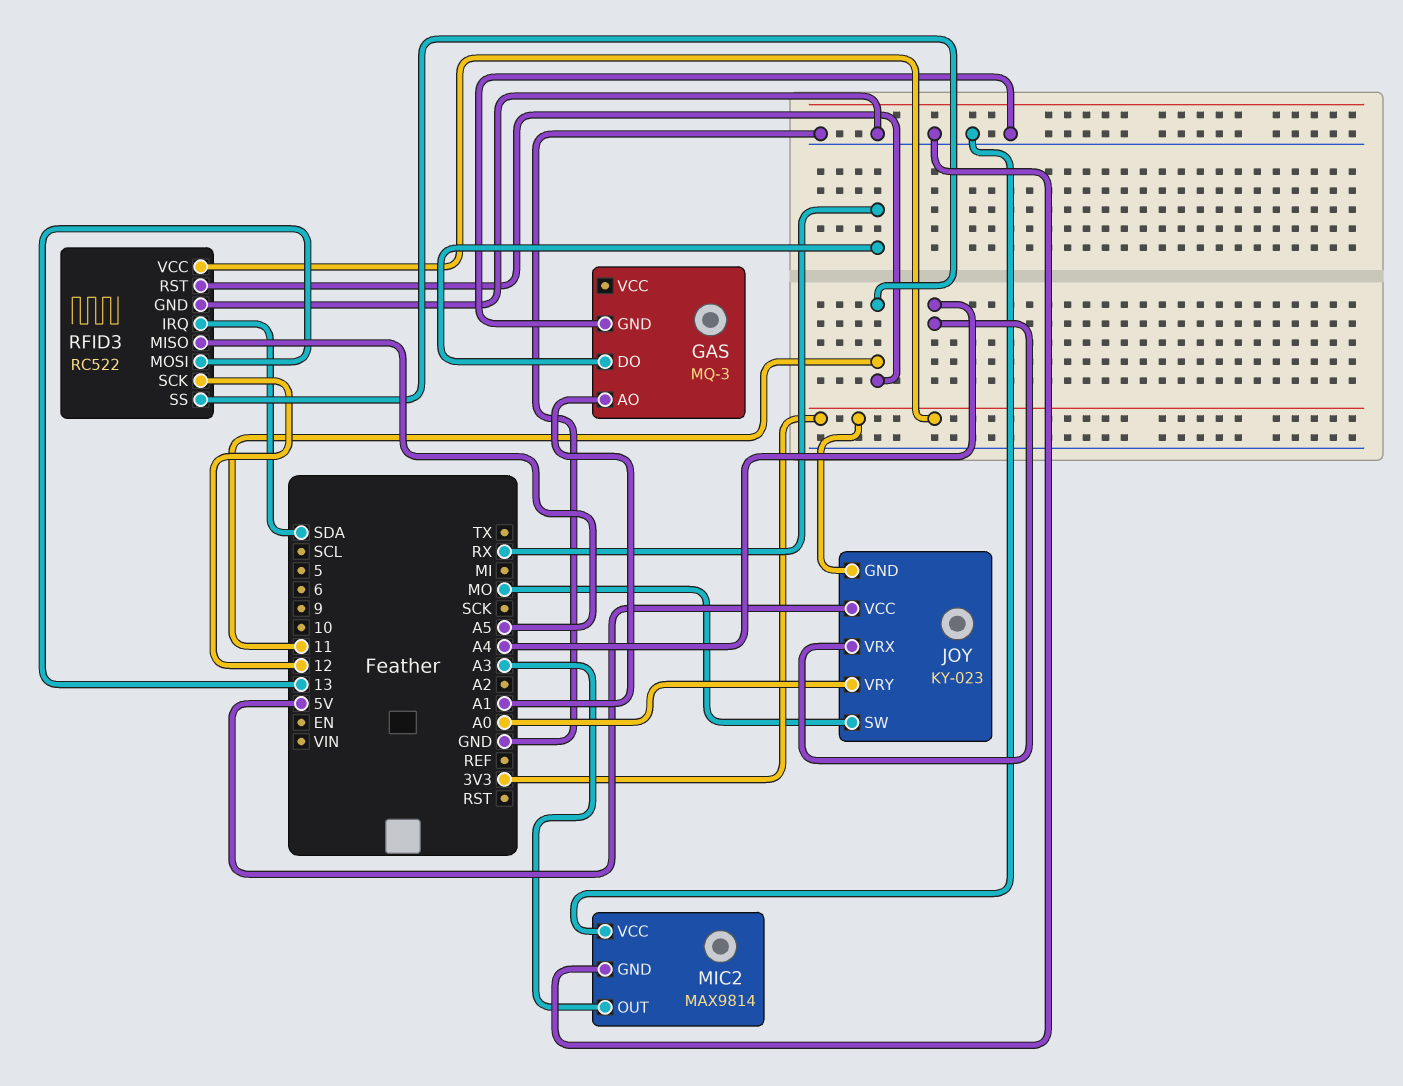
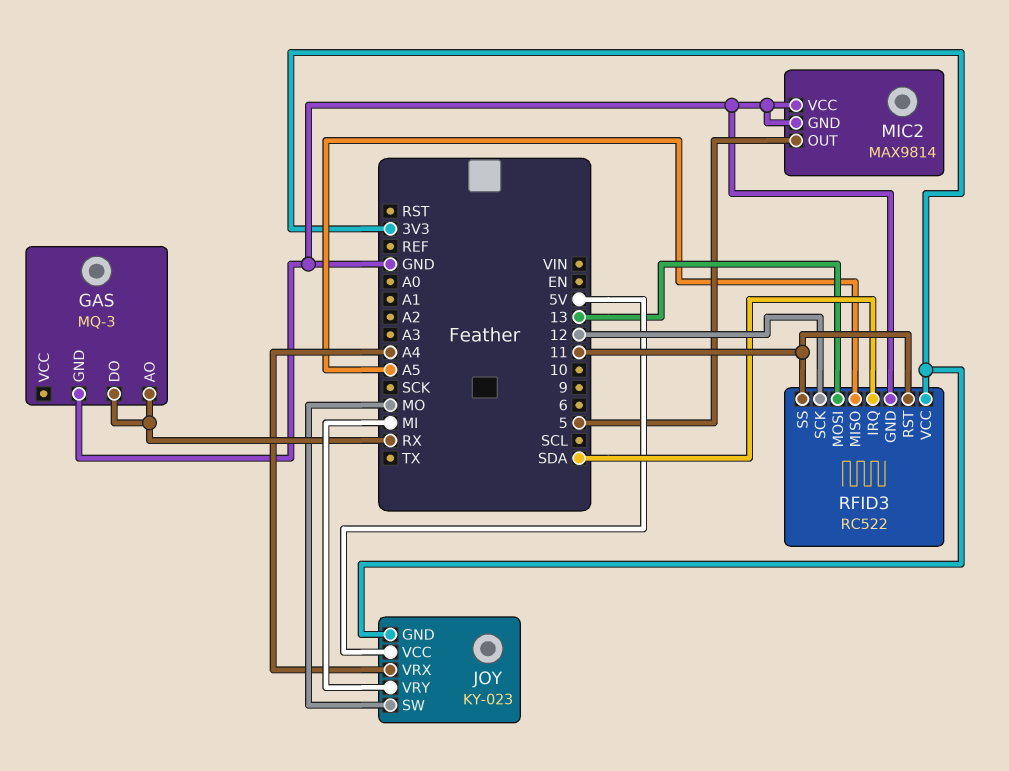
GAS pin AO: A1 -> RX
JOY pin VRY: A0 -> MI
MIC2 pin OUT: A3 -> 5

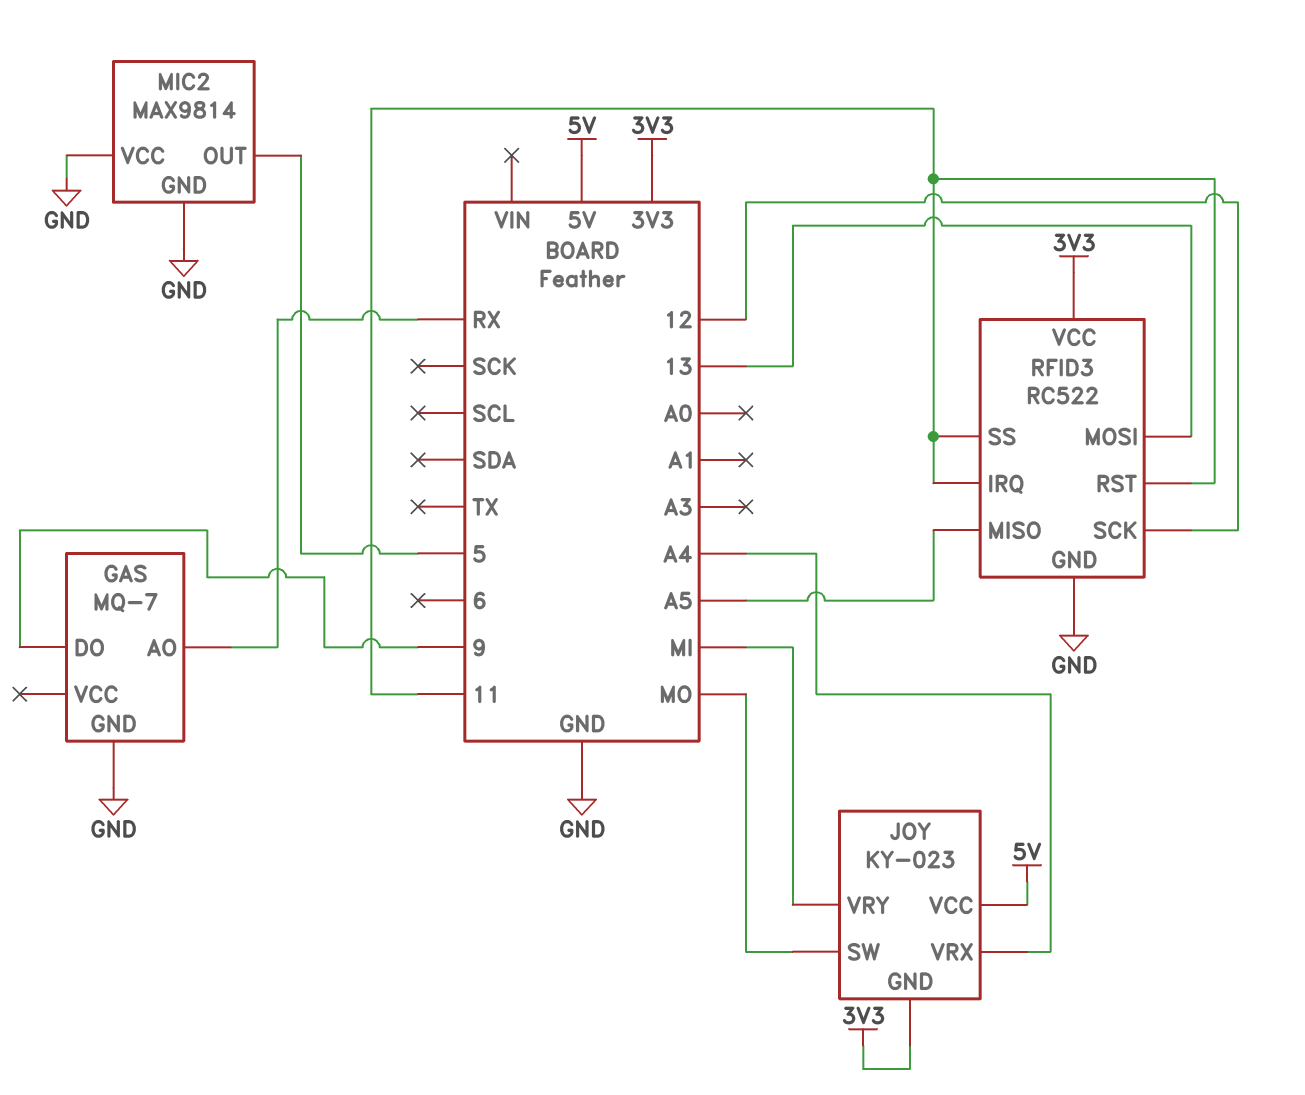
GAS: MQ-3 -> MQ-7
GAS pin DO: RX -> 9
RFID3 pin IRQ: SDA -> 11

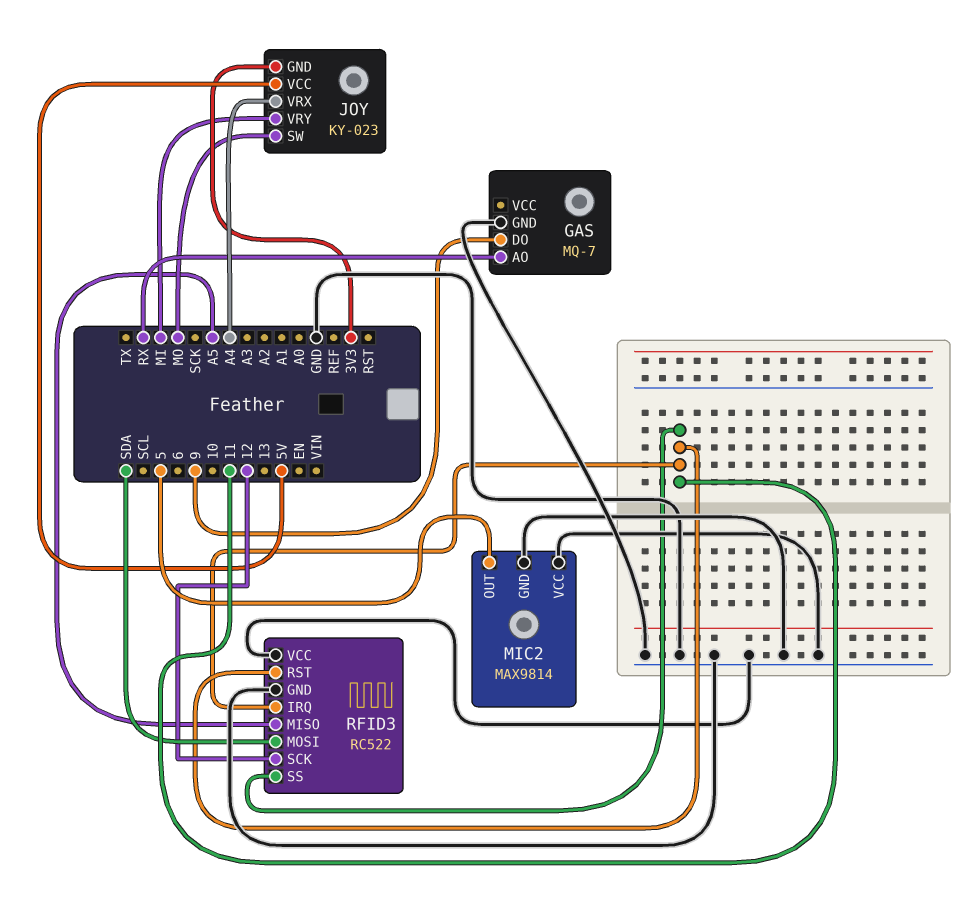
RFID3 pin MOSI: 13 -> SDA
RFID3 pin VCC: 3V3 -> GND

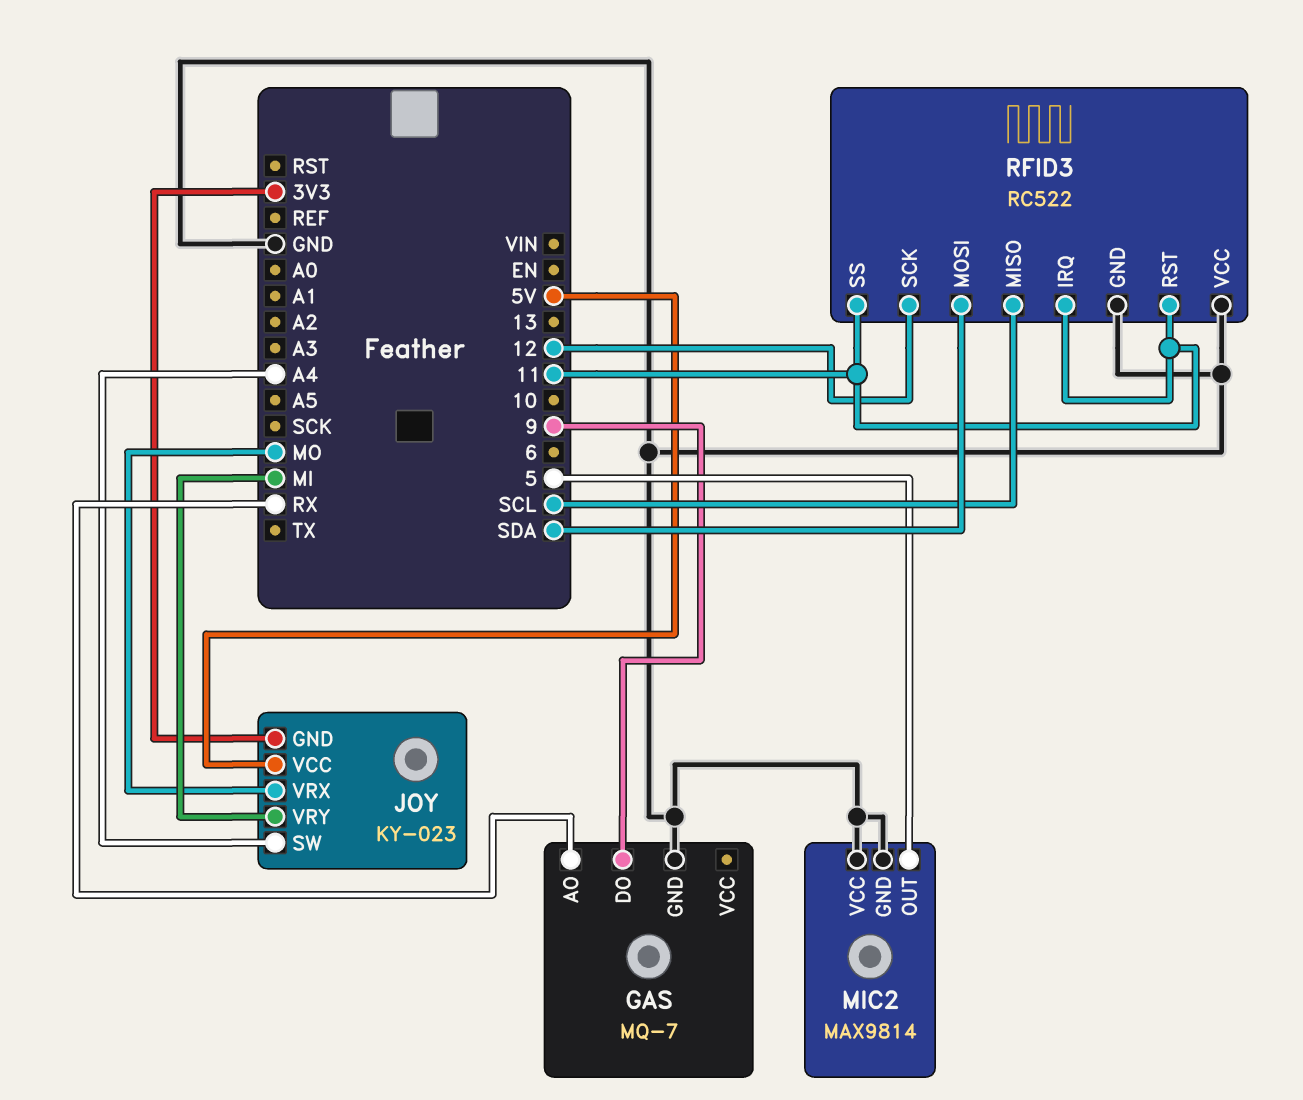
JOY pin SW: MO -> A4
JOY pin VRX: A4 -> MO
RFID3 pin MISO: A5 -> SCL

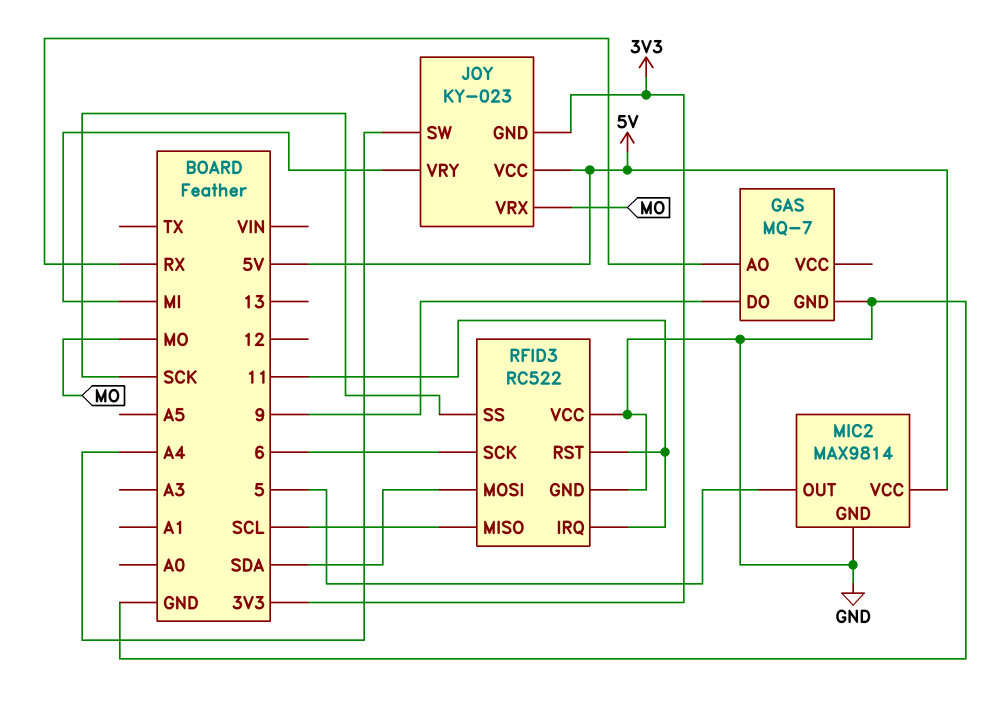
MIC2 pin VCC: GND -> 5V
RFID3 pin SCK: 12 -> 6
RFID3 pin SS: 11 -> SCK

